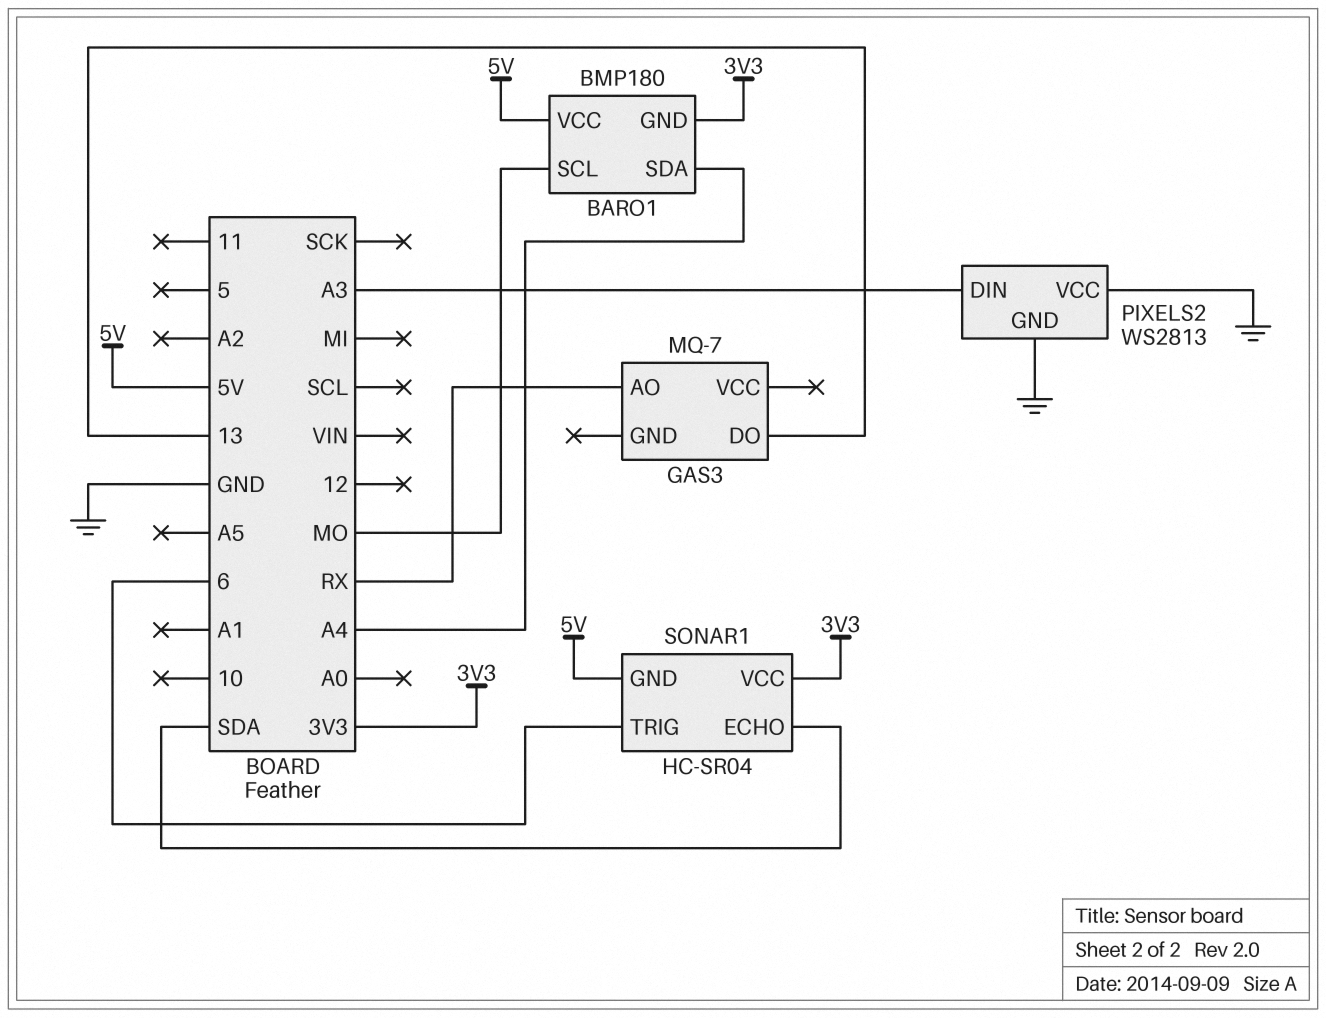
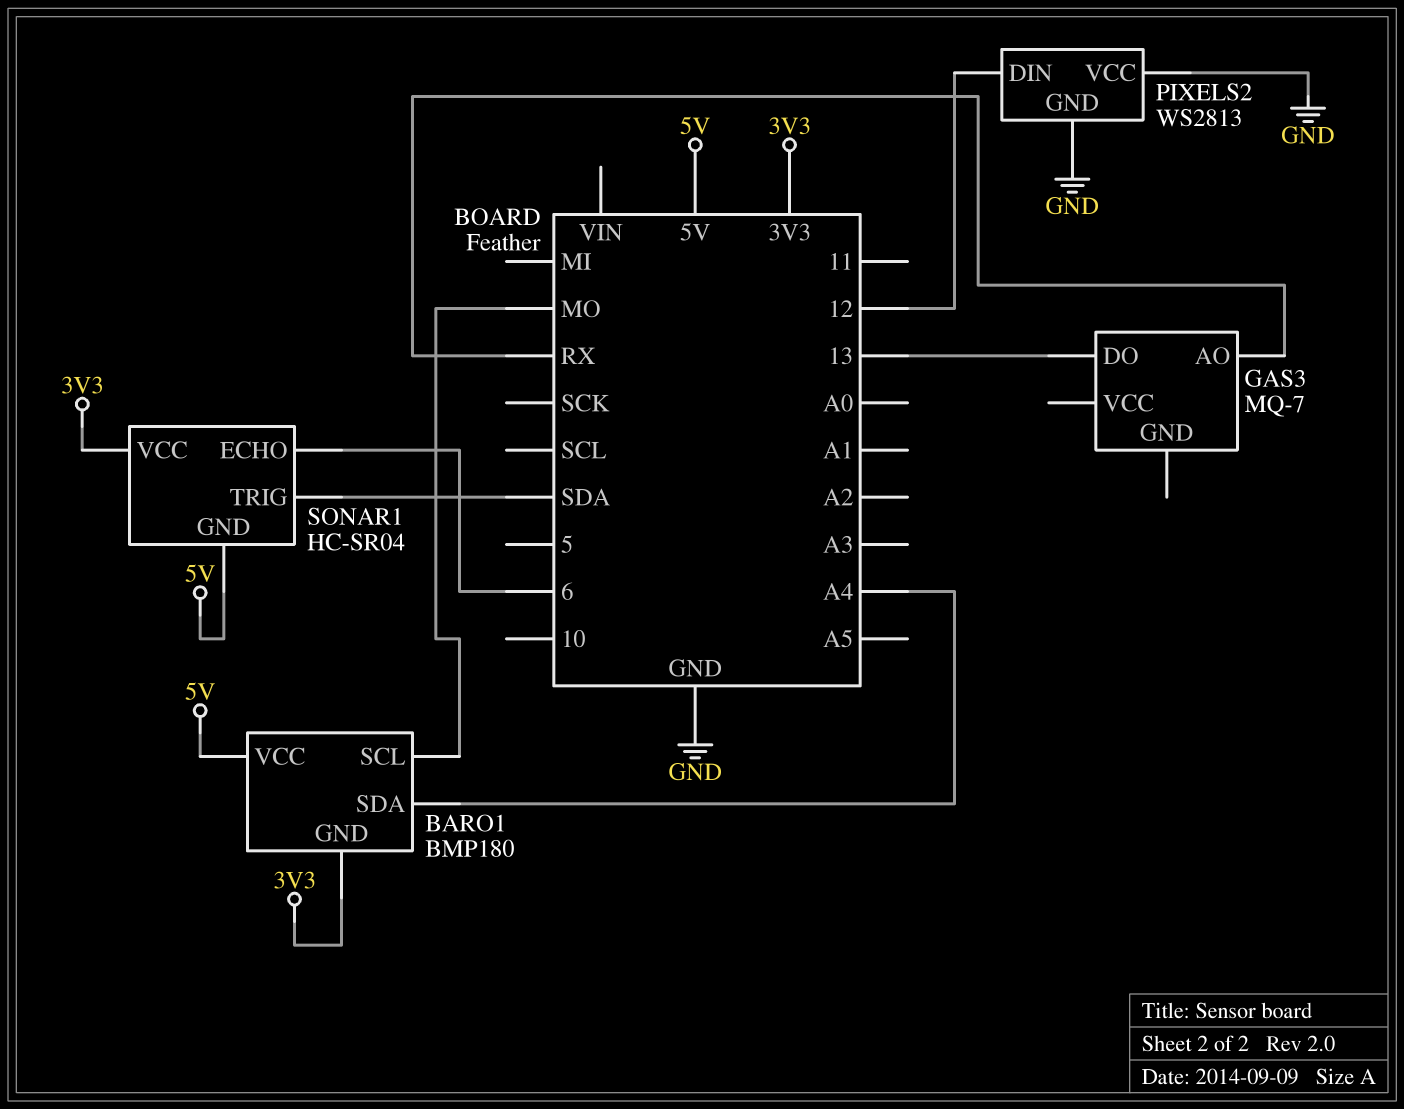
PIXELS2 pin DIN: A3 -> 12
SONAR1 pin ECHO: SDA -> 6
SONAR1 pin TRIG: 6 -> SDA

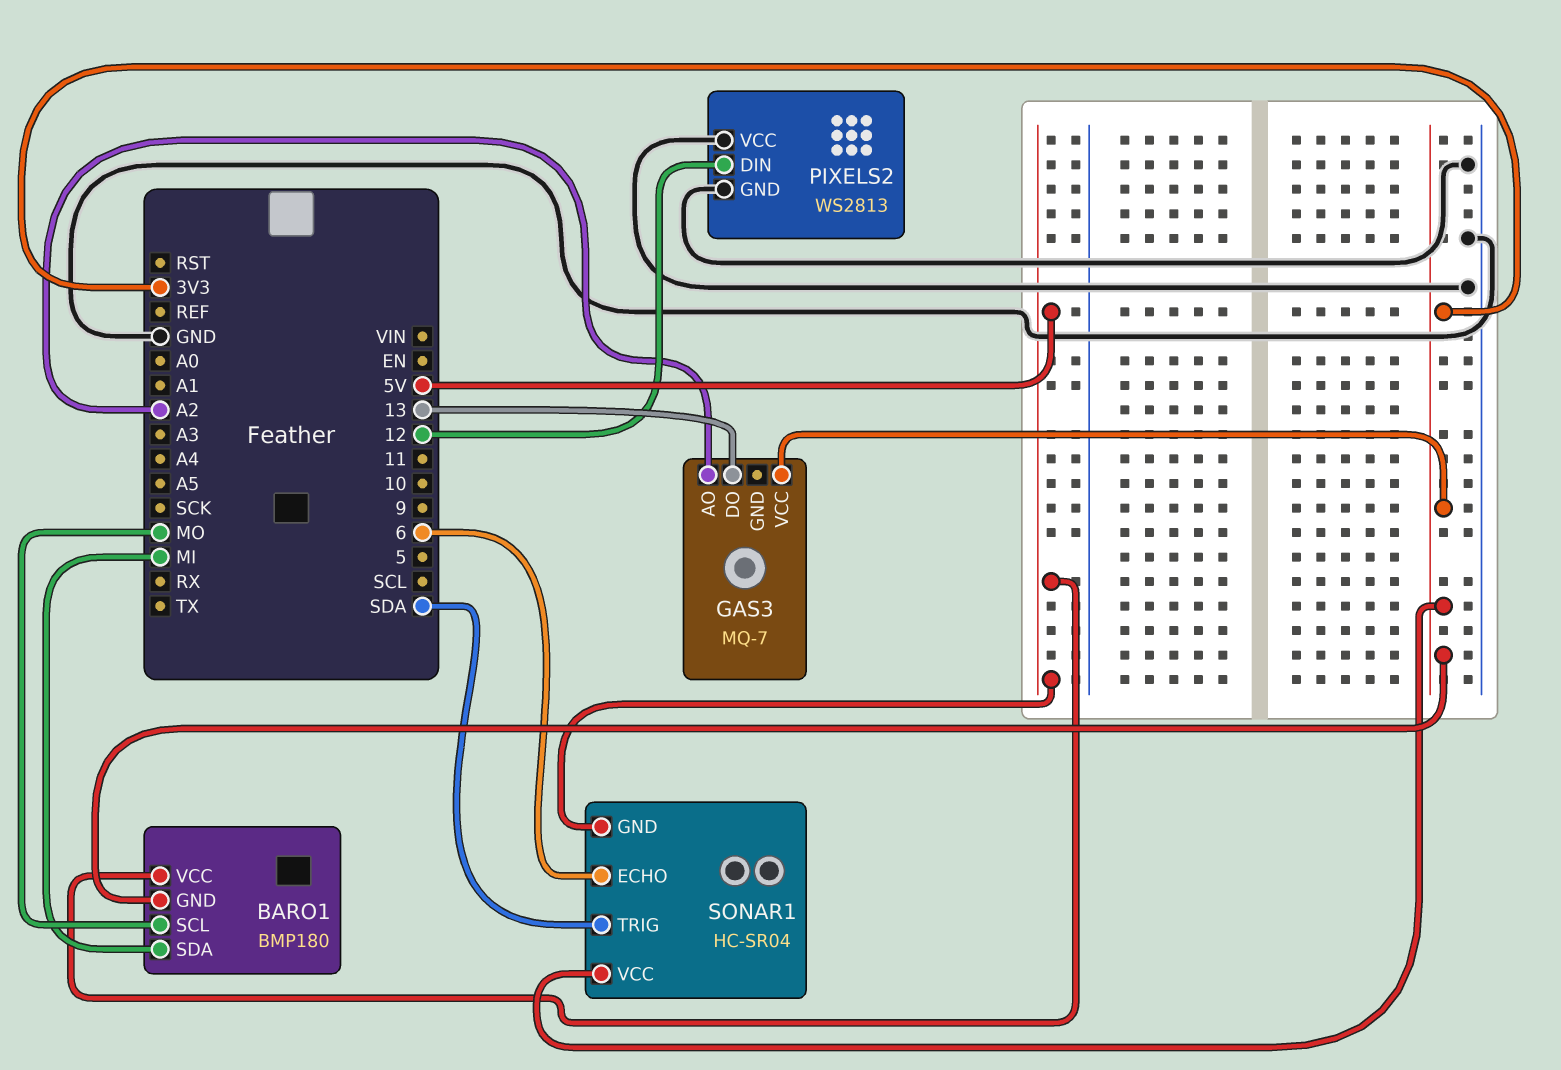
BARO1 pin SDA: A4 -> MI
GAS3 pin AO: RX -> A2
GAS3 pin VCC: none -> 3V3

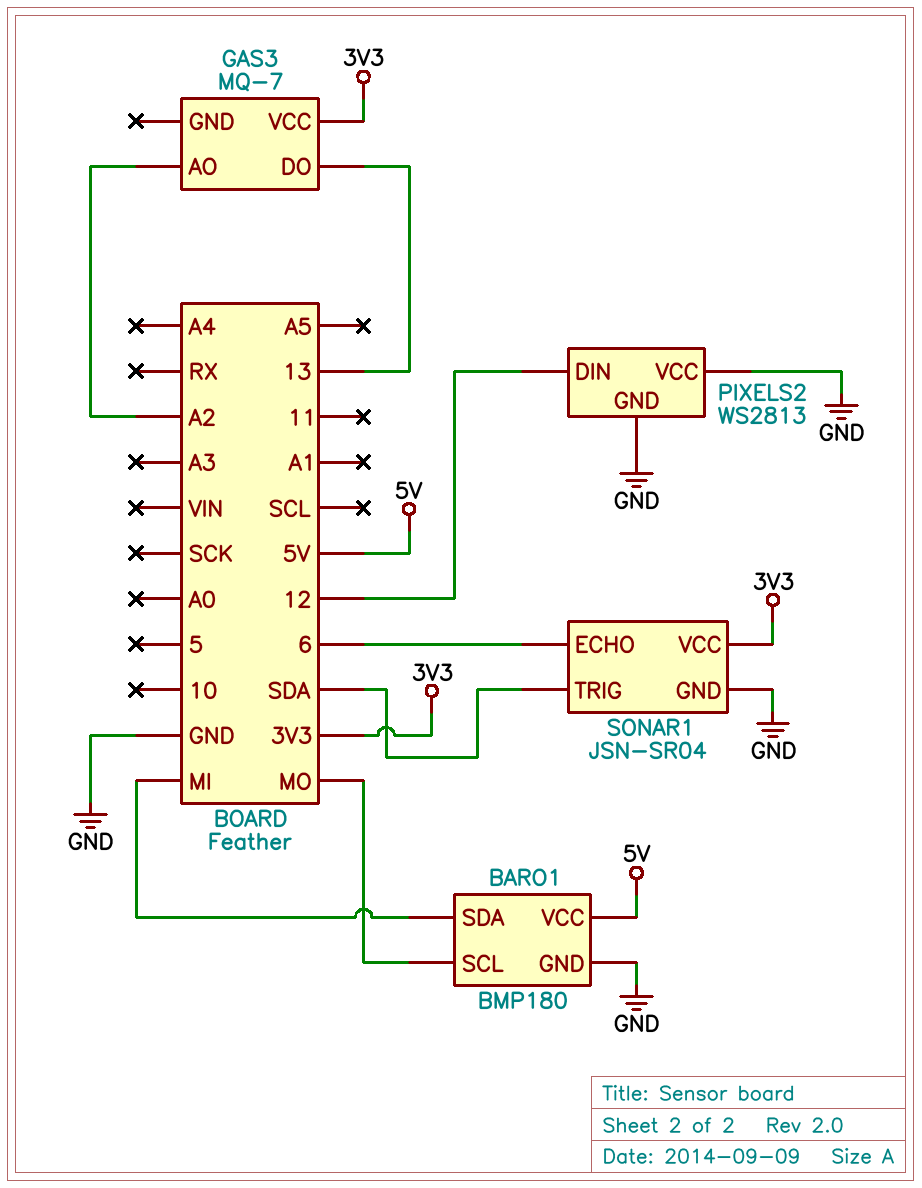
BARO1 pin GND: 3V3 -> GND
SONAR1: HC-SR04 -> JSN-SR04
SONAR1 pin GND: 5V -> GND

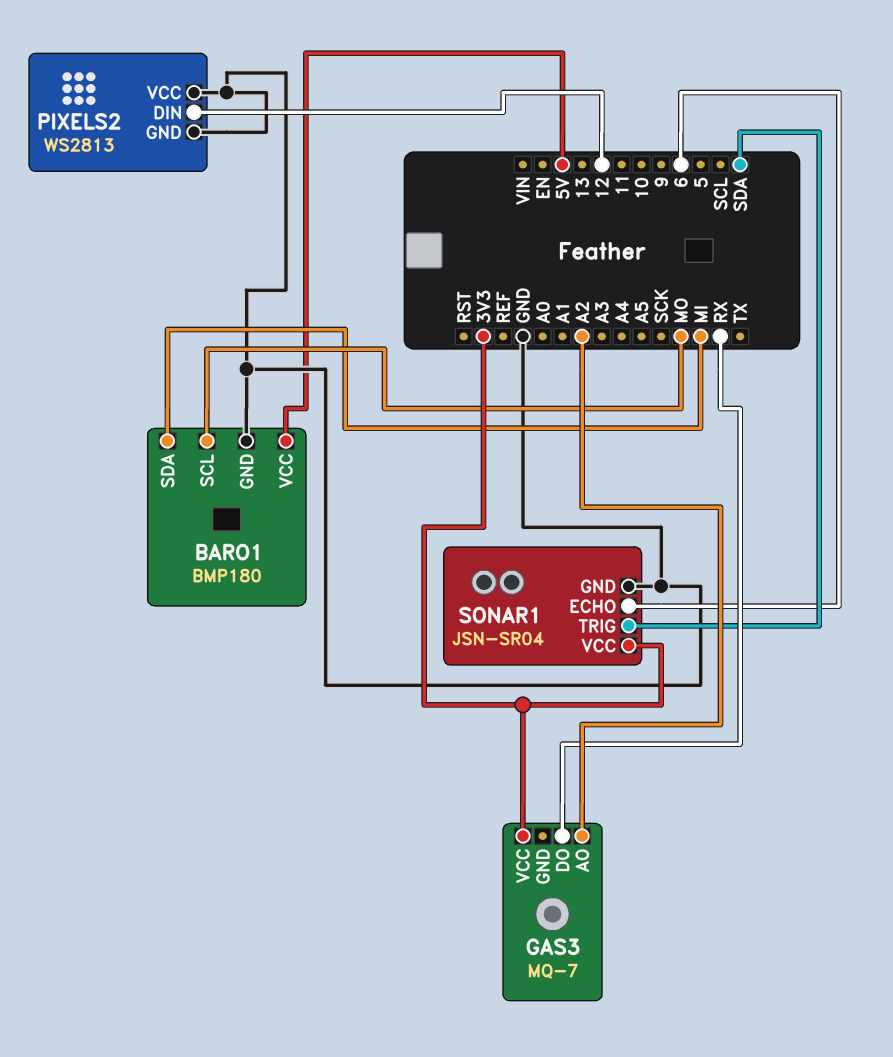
GAS3 pin DO: 13 -> RX

